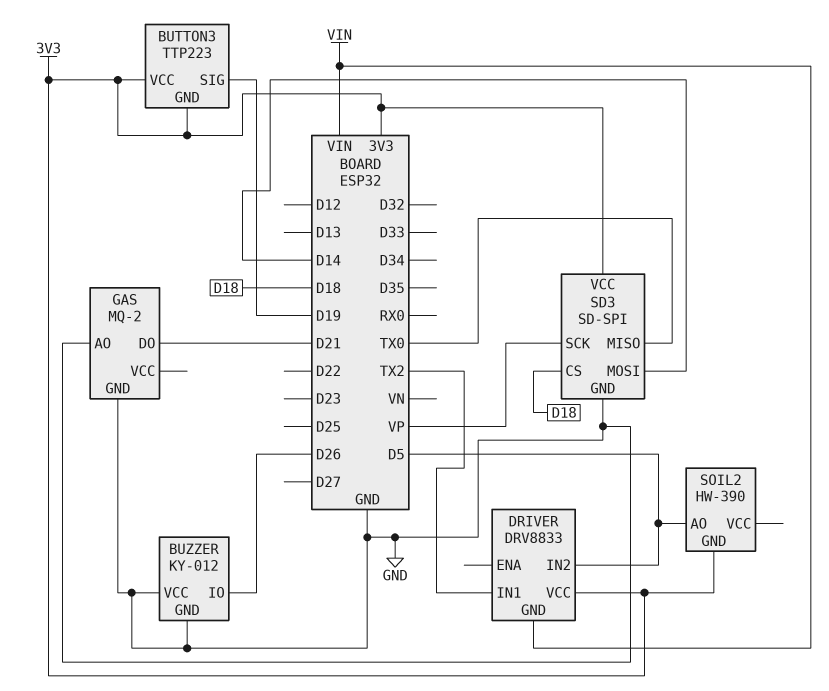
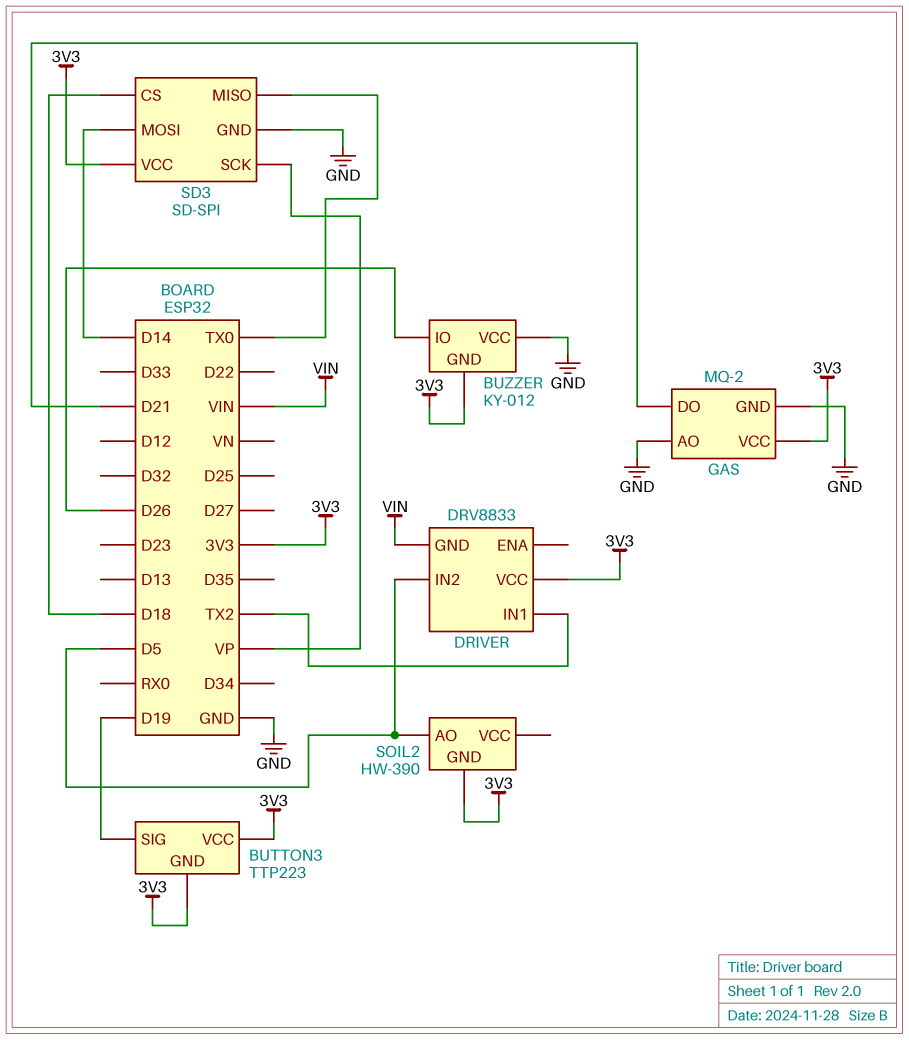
BUZZER pin GND: GND -> 3V3
GAS pin VCC: none -> 3V3

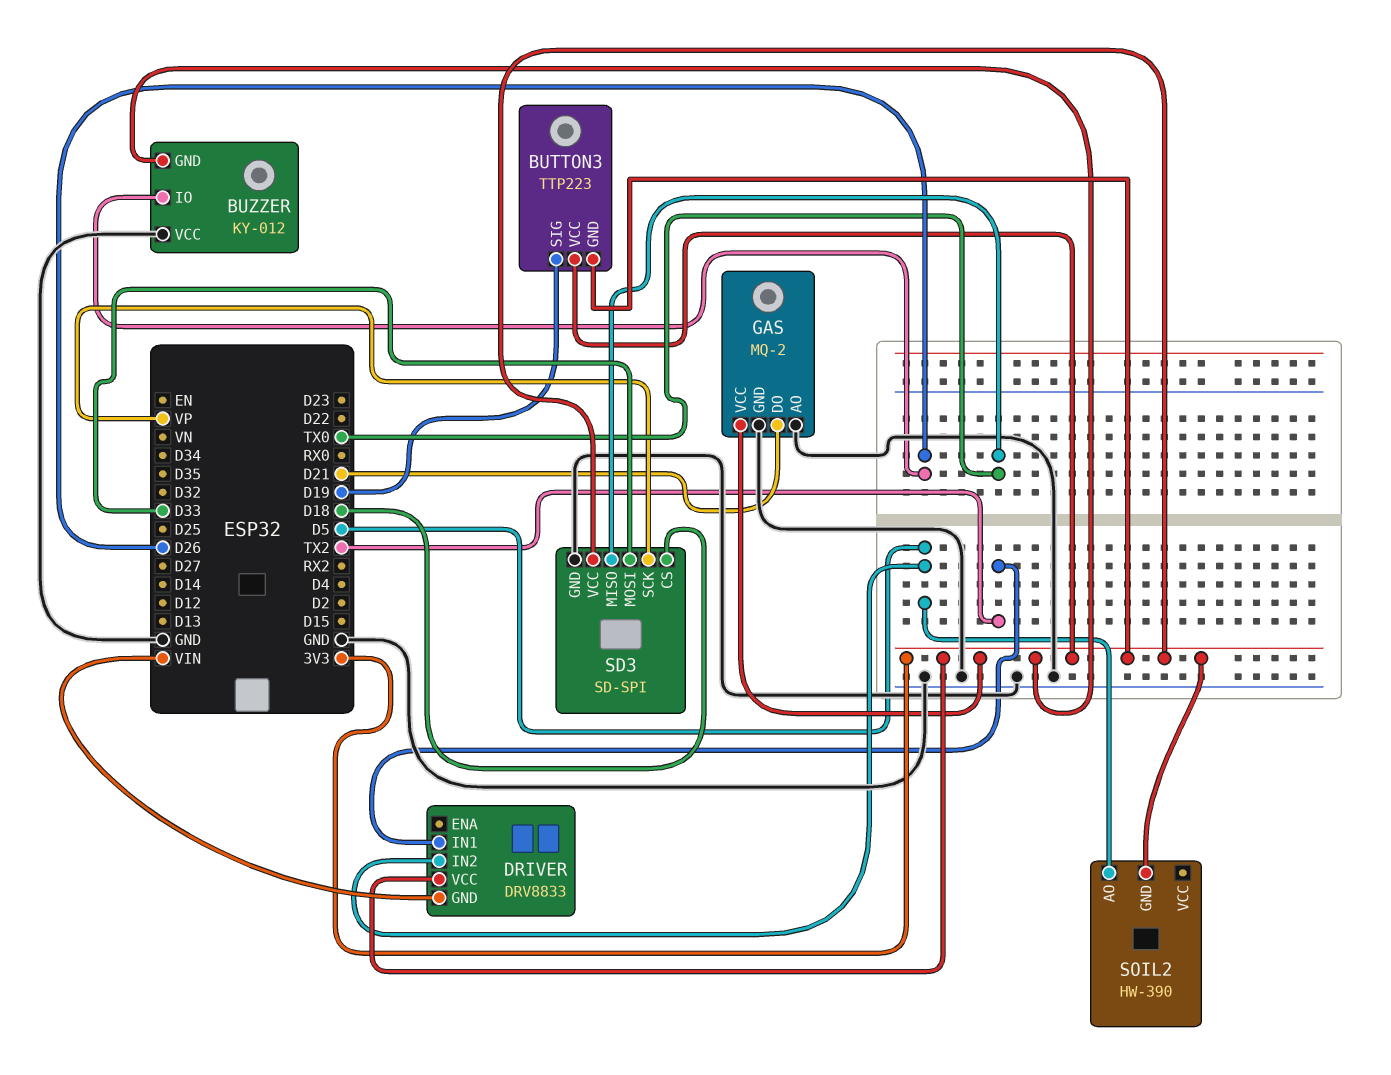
SD3 pin MOSI: D14 -> D33

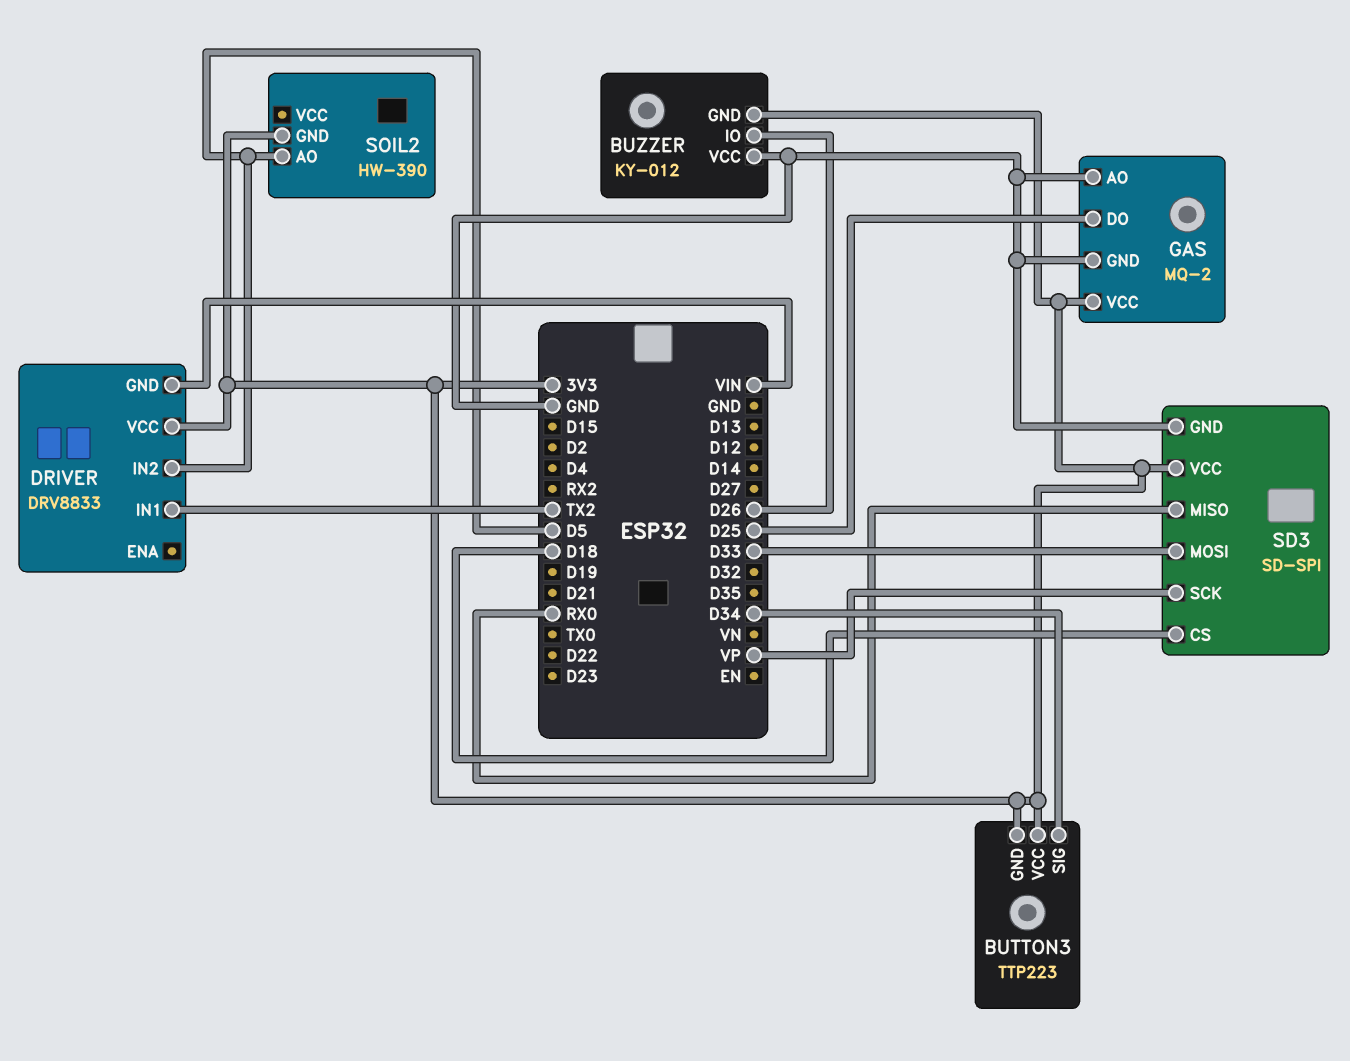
BUTTON3 pin SIG: D19 -> D34
GAS pin DO: D21 -> D25
SD3 pin MISO: TX0 -> RX0

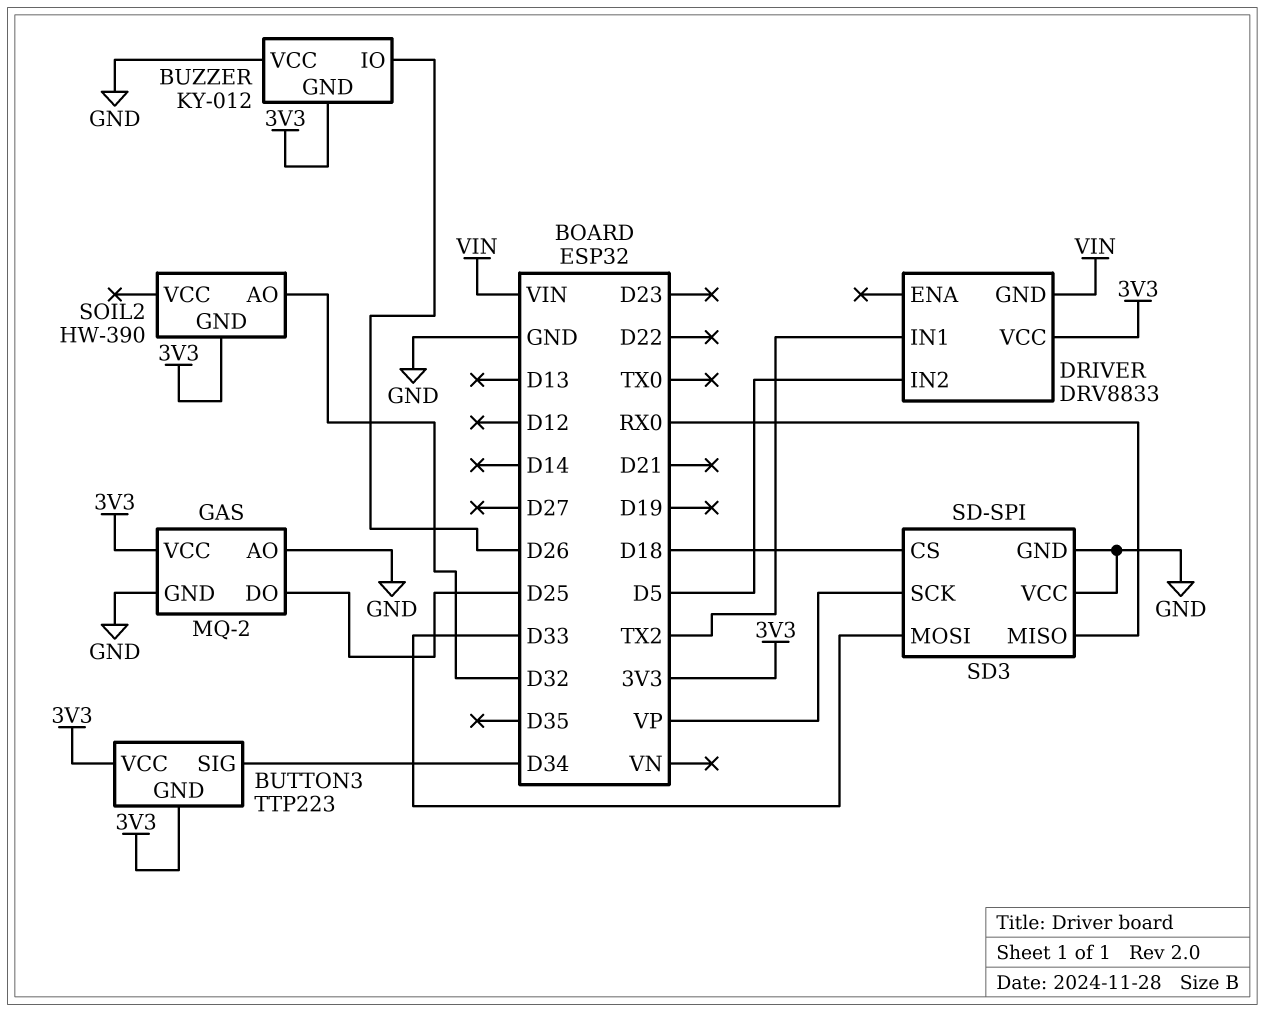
SD3 pin VCC: 3V3 -> GND
SOIL2 pin AO: D5 -> D32

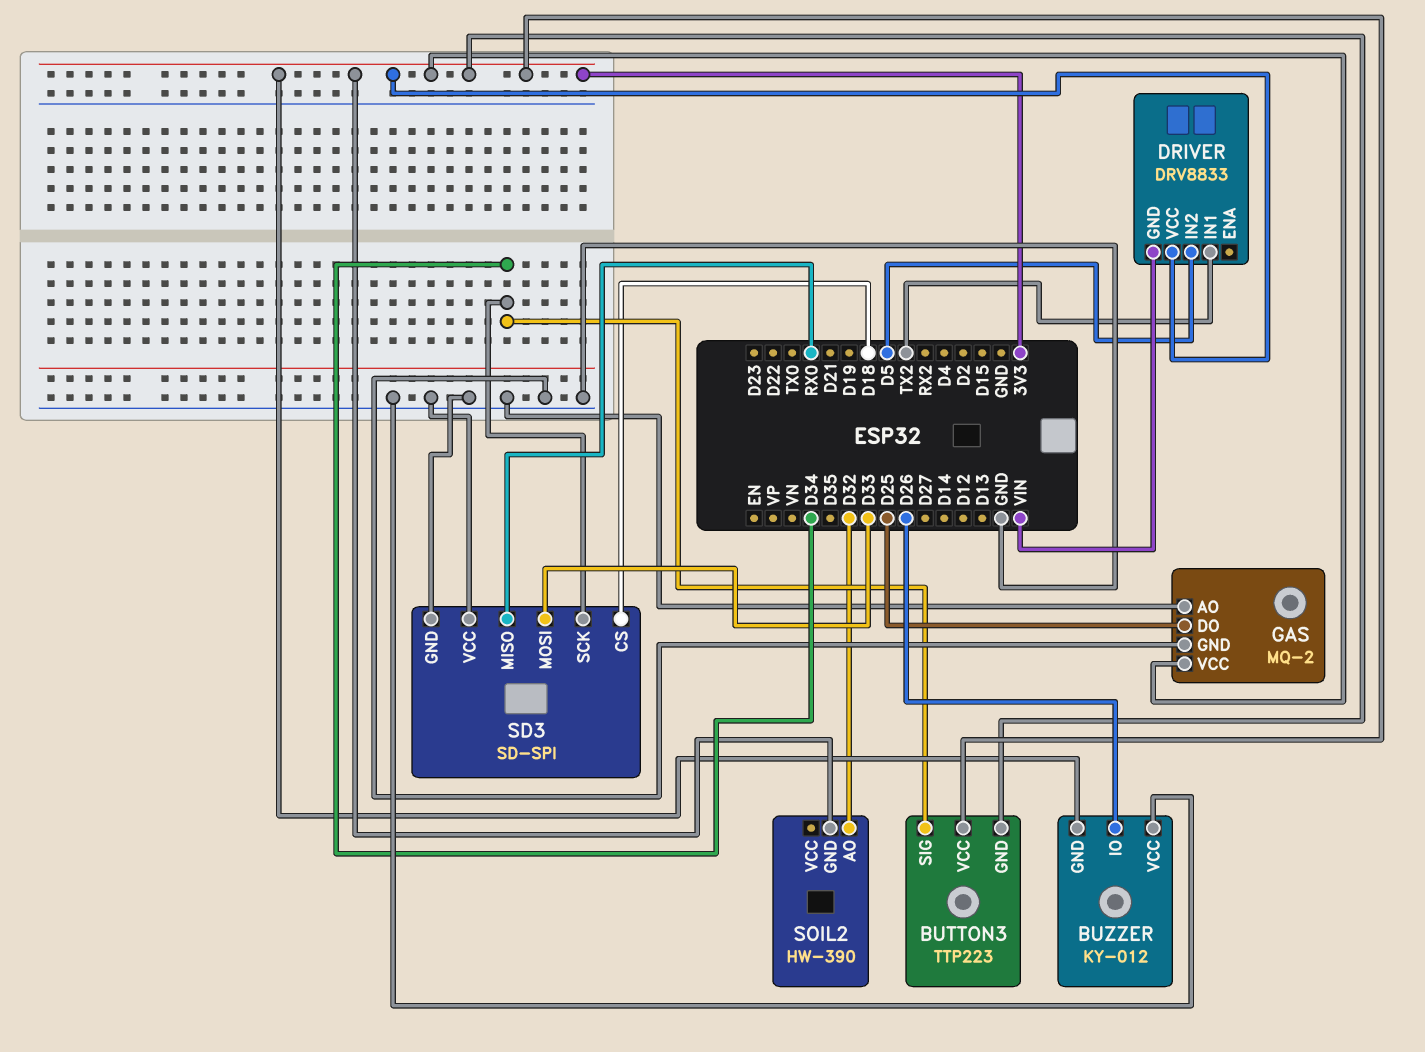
SD3 pin SCK: VP -> D34

